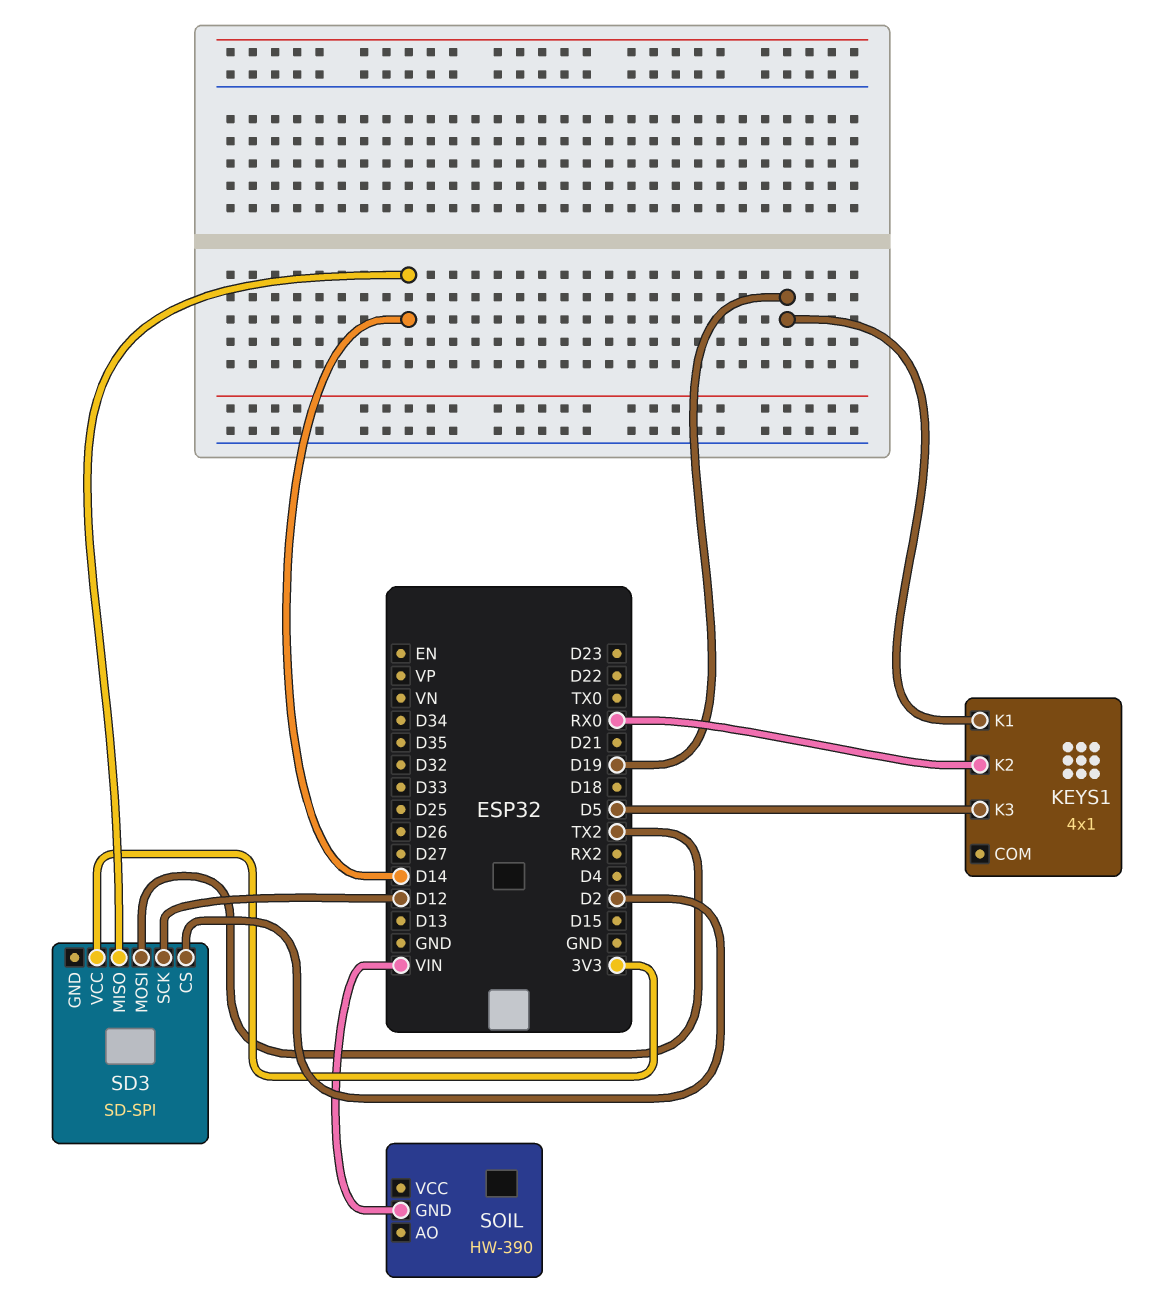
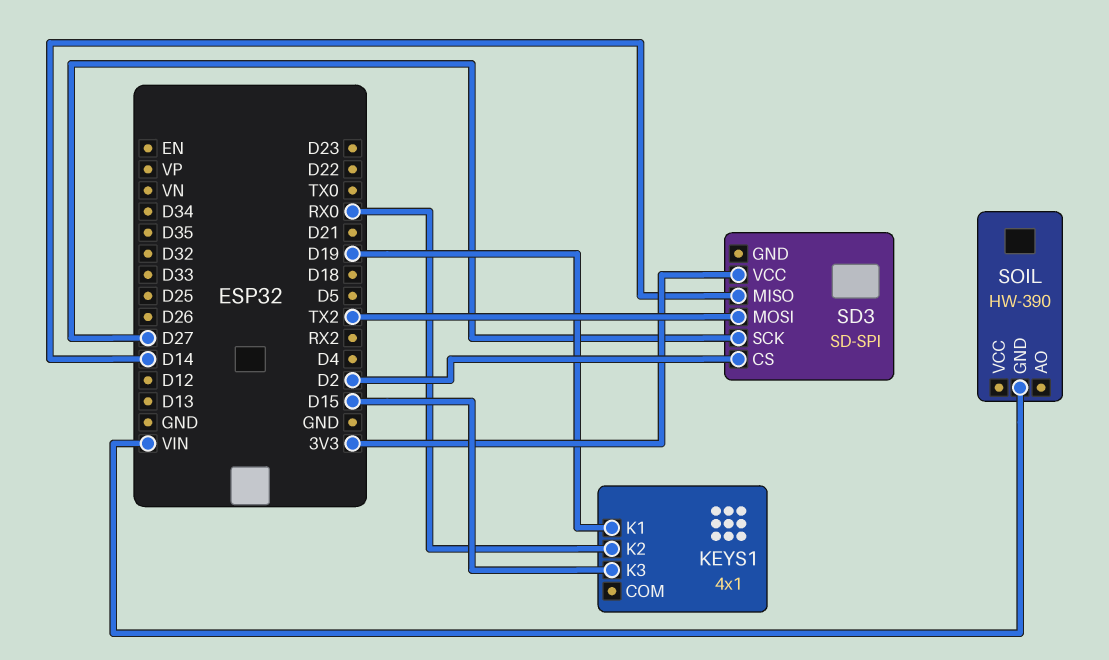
KEYS1 pin K3: D5 -> D15
SD3 pin SCK: D12 -> D27

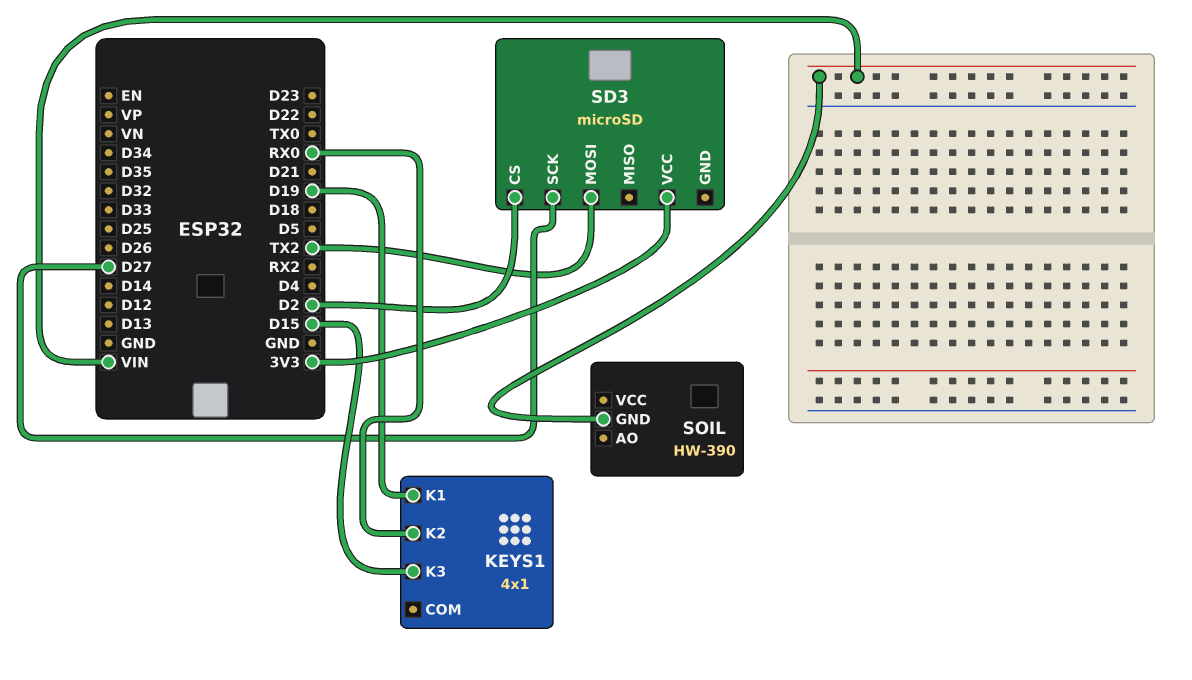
SD3: SD-SPI -> microSD
SD3 pin MISO: D14 -> none

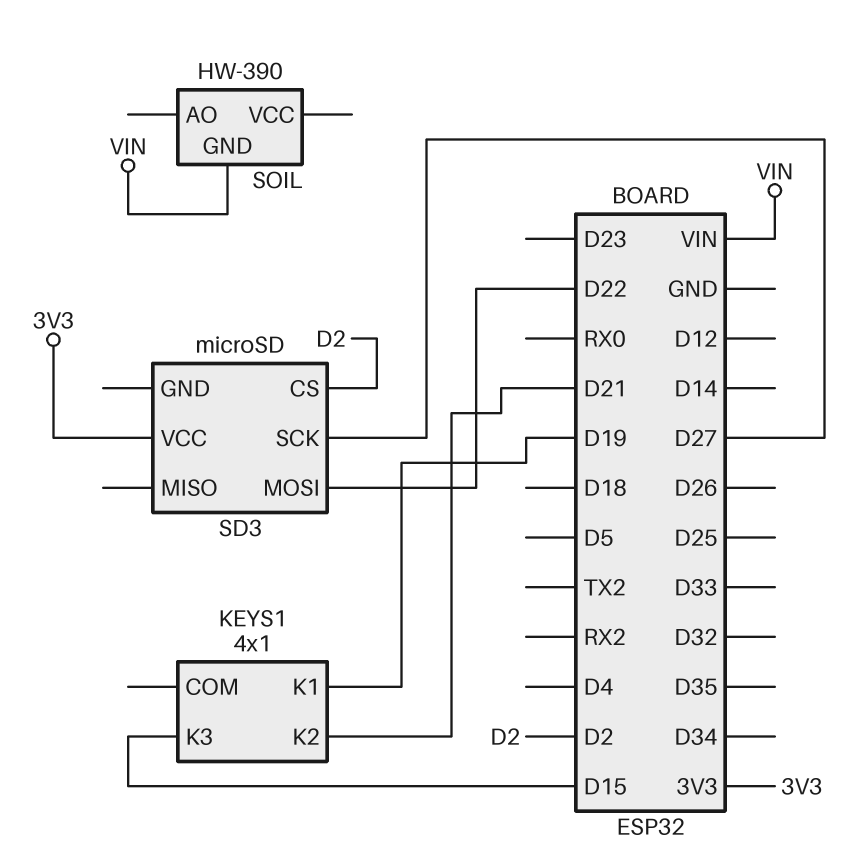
KEYS1 pin K2: RX0 -> D21
SD3 pin MOSI: TX2 -> D22

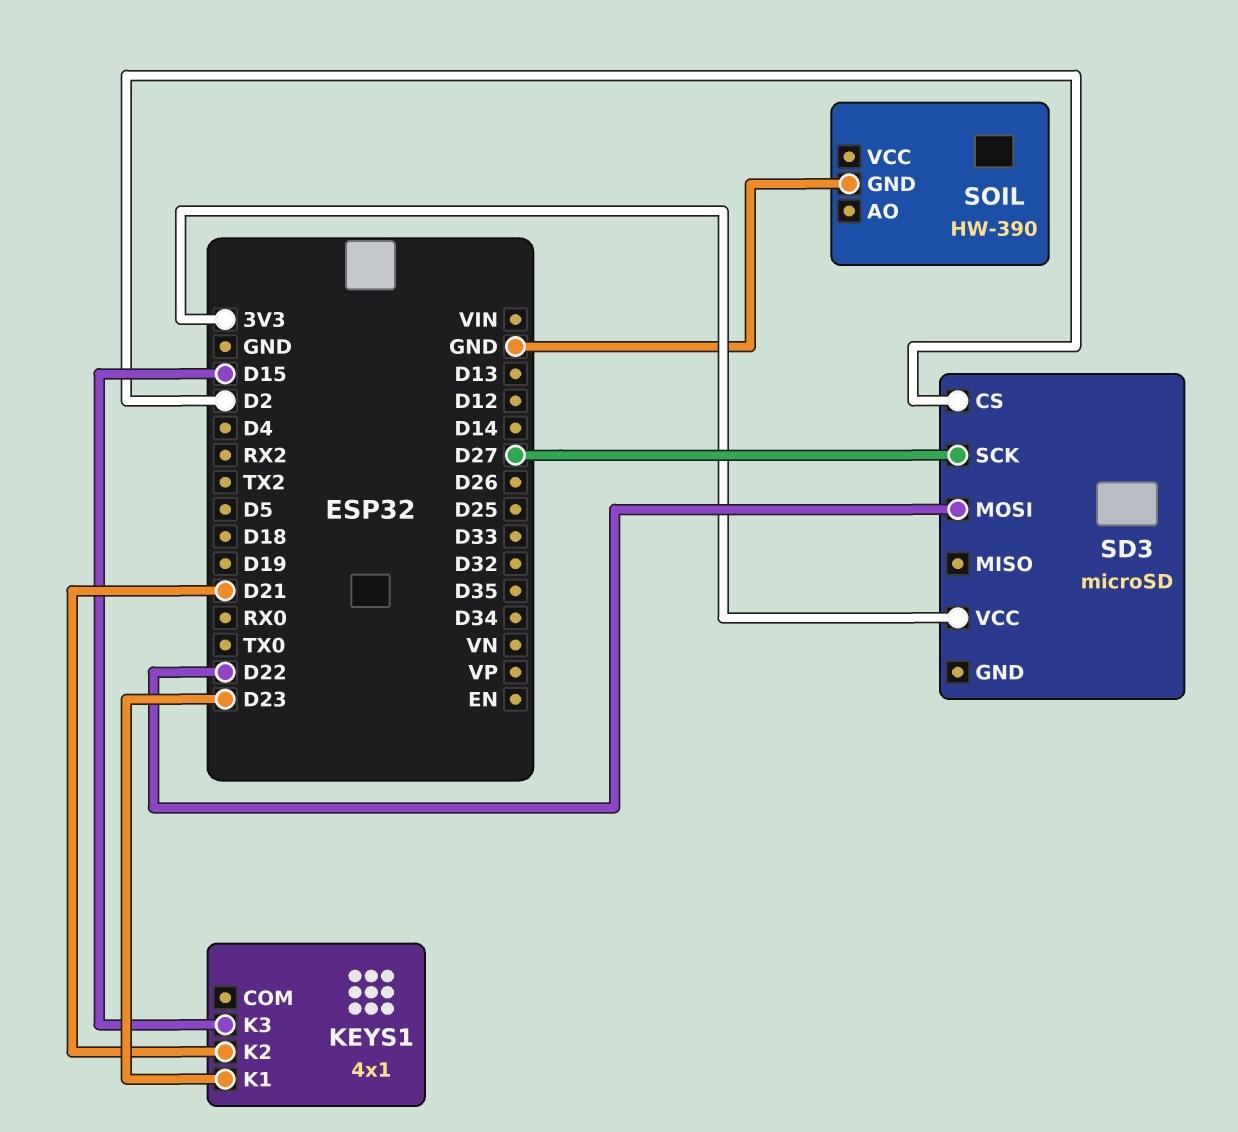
KEYS1 pin K1: D19 -> D23
SOIL pin GND: VIN -> GND

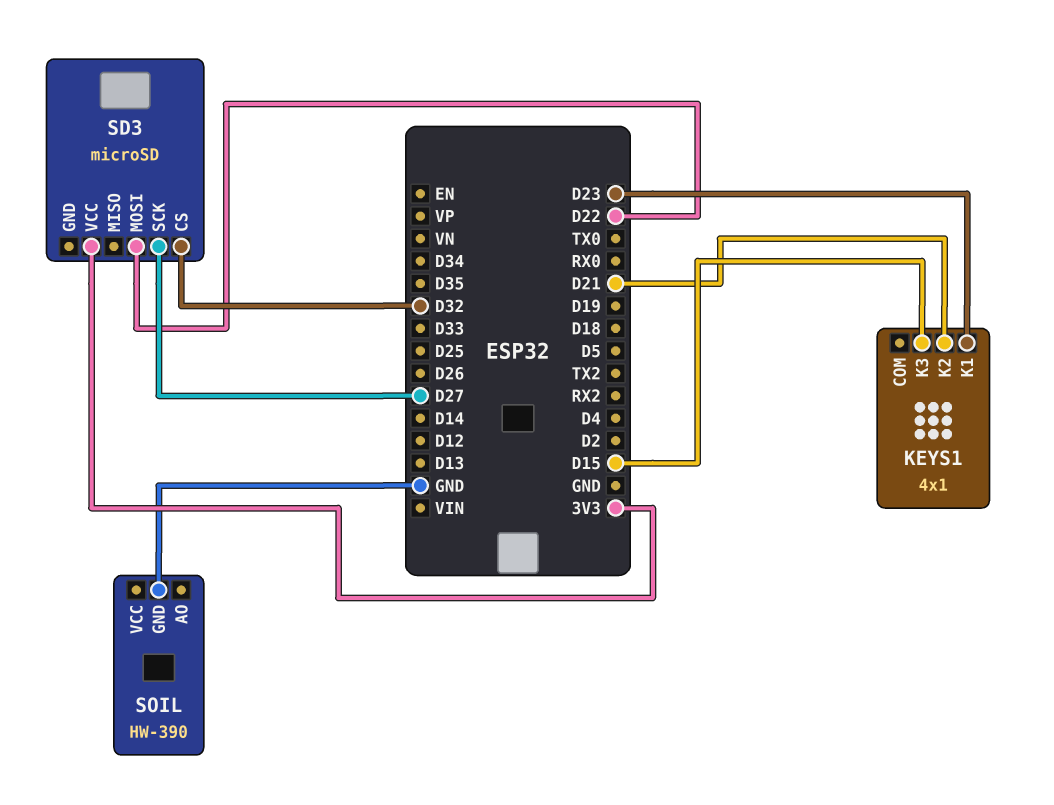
SD3 pin CS: D2 -> D32

